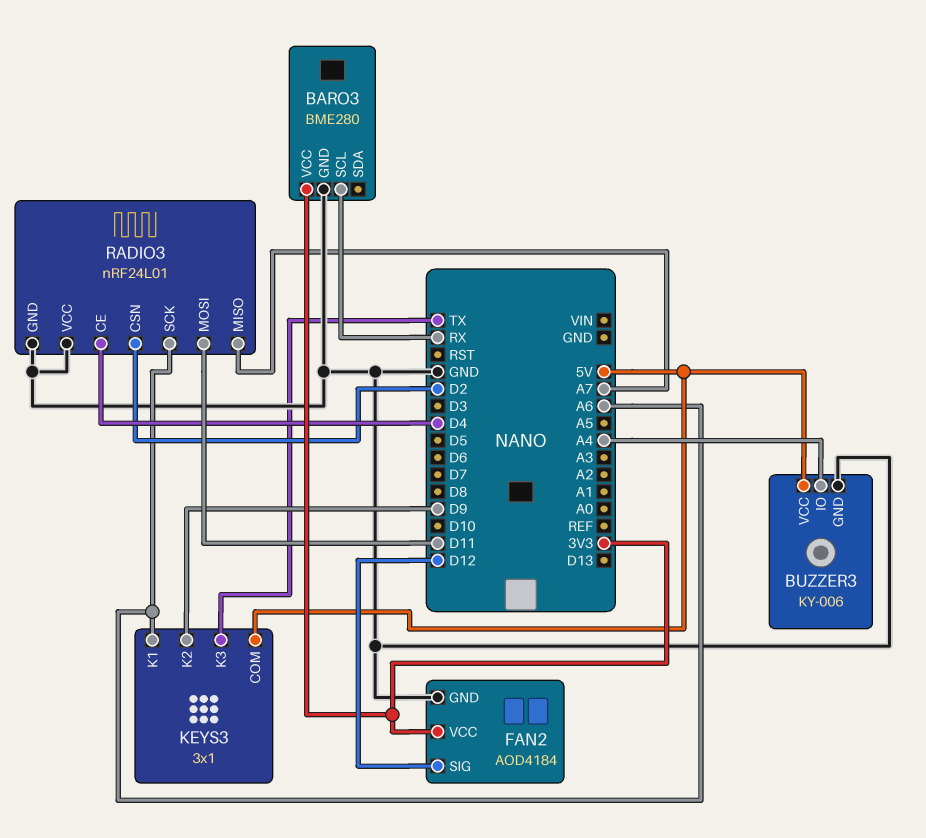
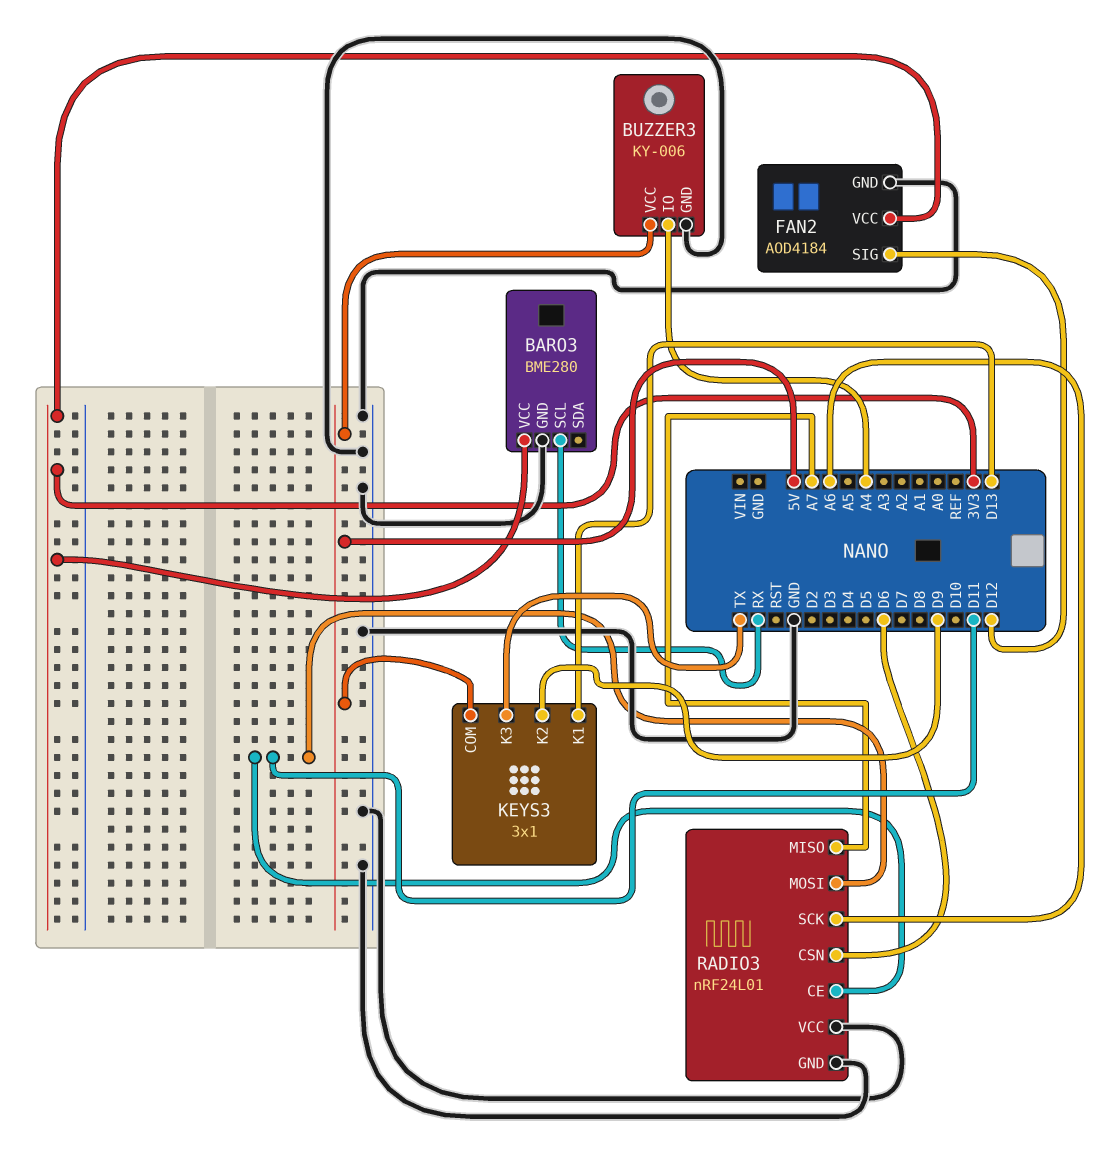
KEYS3 pin K1: A6 -> D13
RADIO3 pin CE: D4 -> D11
RADIO3 pin CSN: D2 -> D6

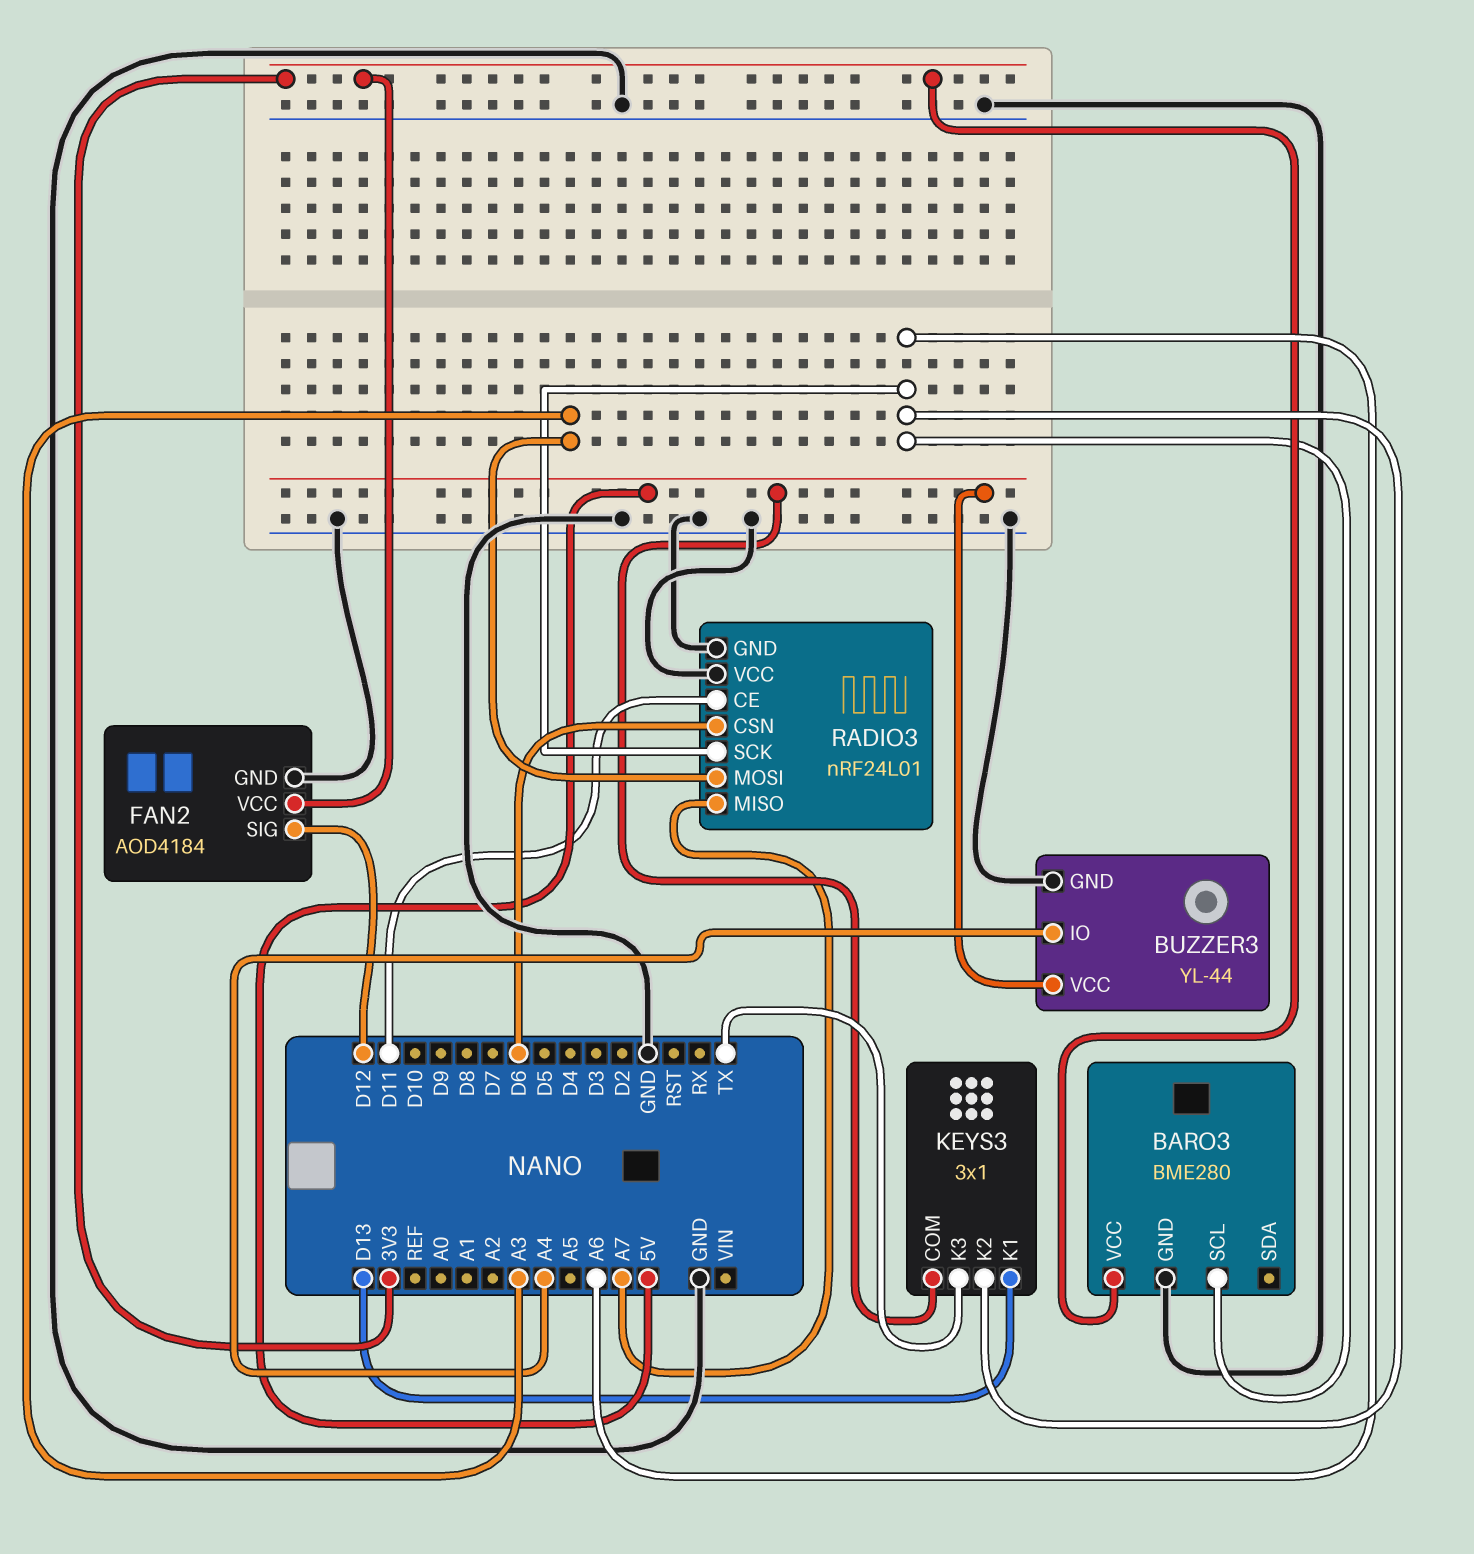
BARO3 pin SCL: RX -> A6
BUZZER3: KY-006 -> YL-44
KEYS3 pin K2: D9 -> A6
RADIO3 pin MOSI: D11 -> A3

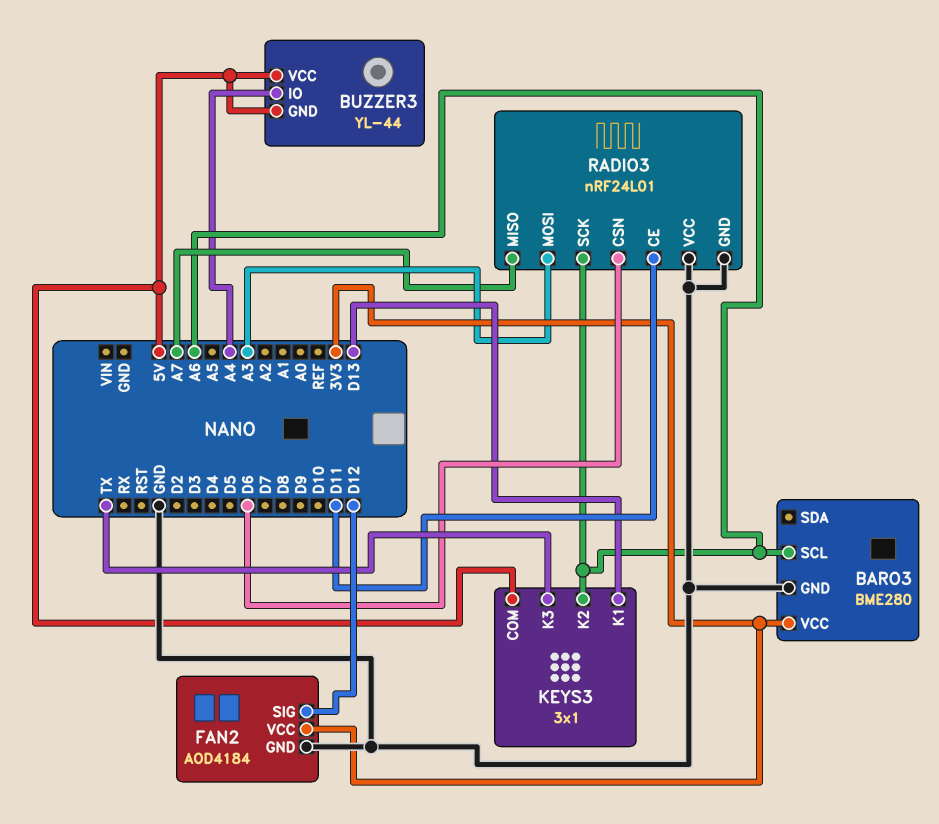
BUZZER3 pin GND: GND -> 5V

